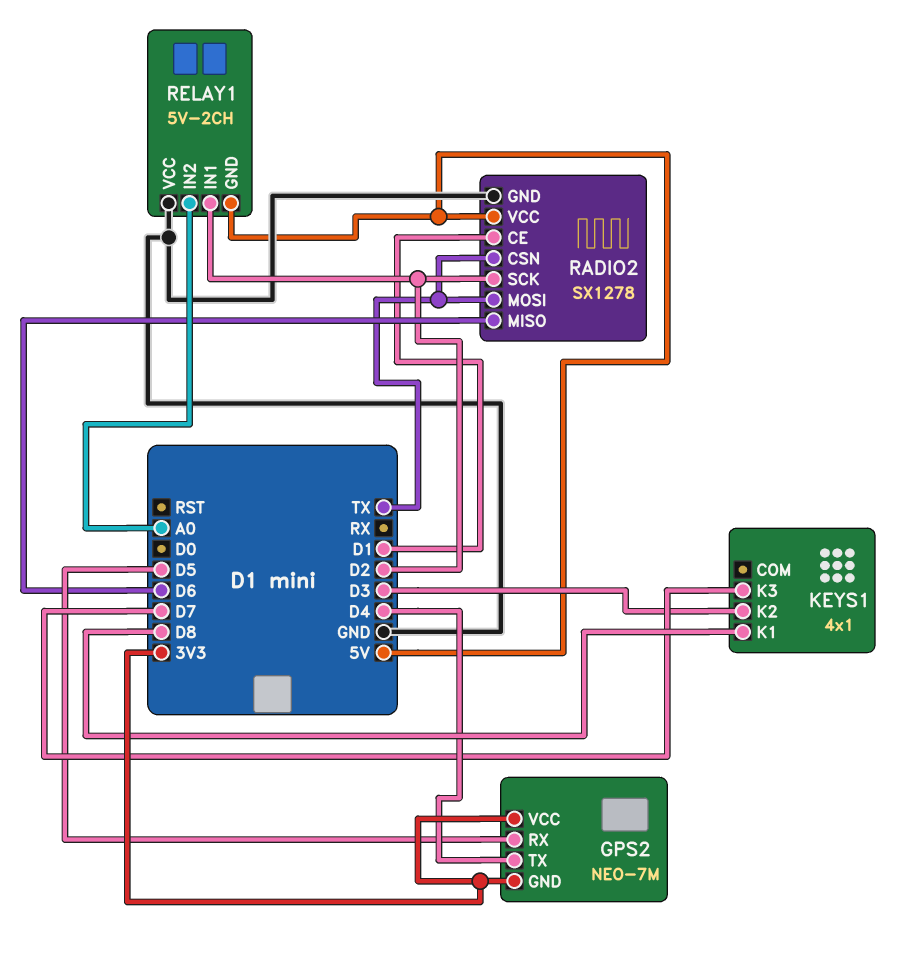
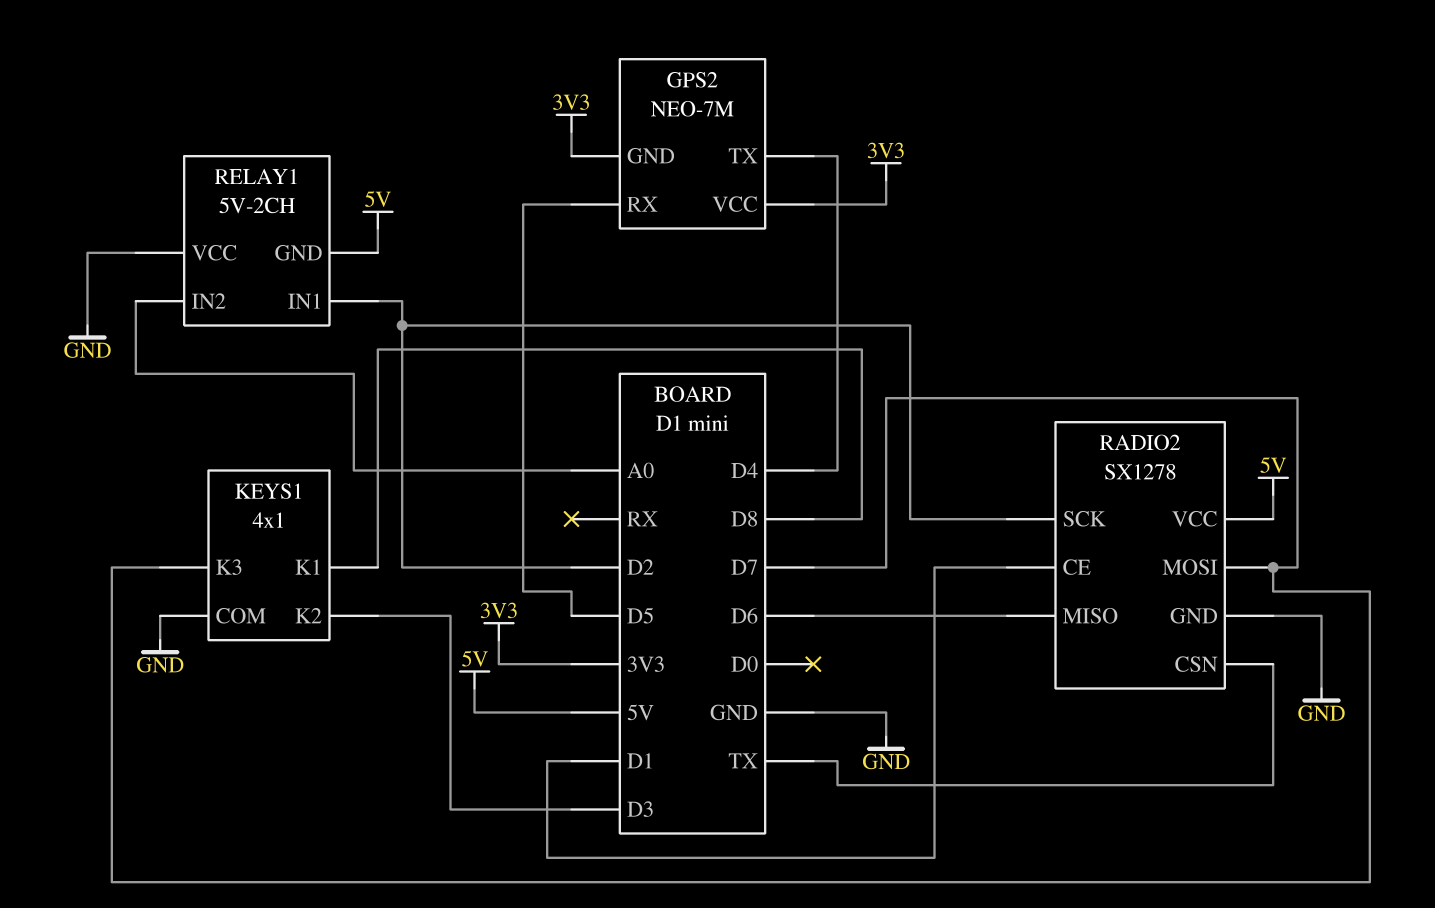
KEYS1 pin COM: none -> GND
RADIO2 pin MOSI: TX -> D7

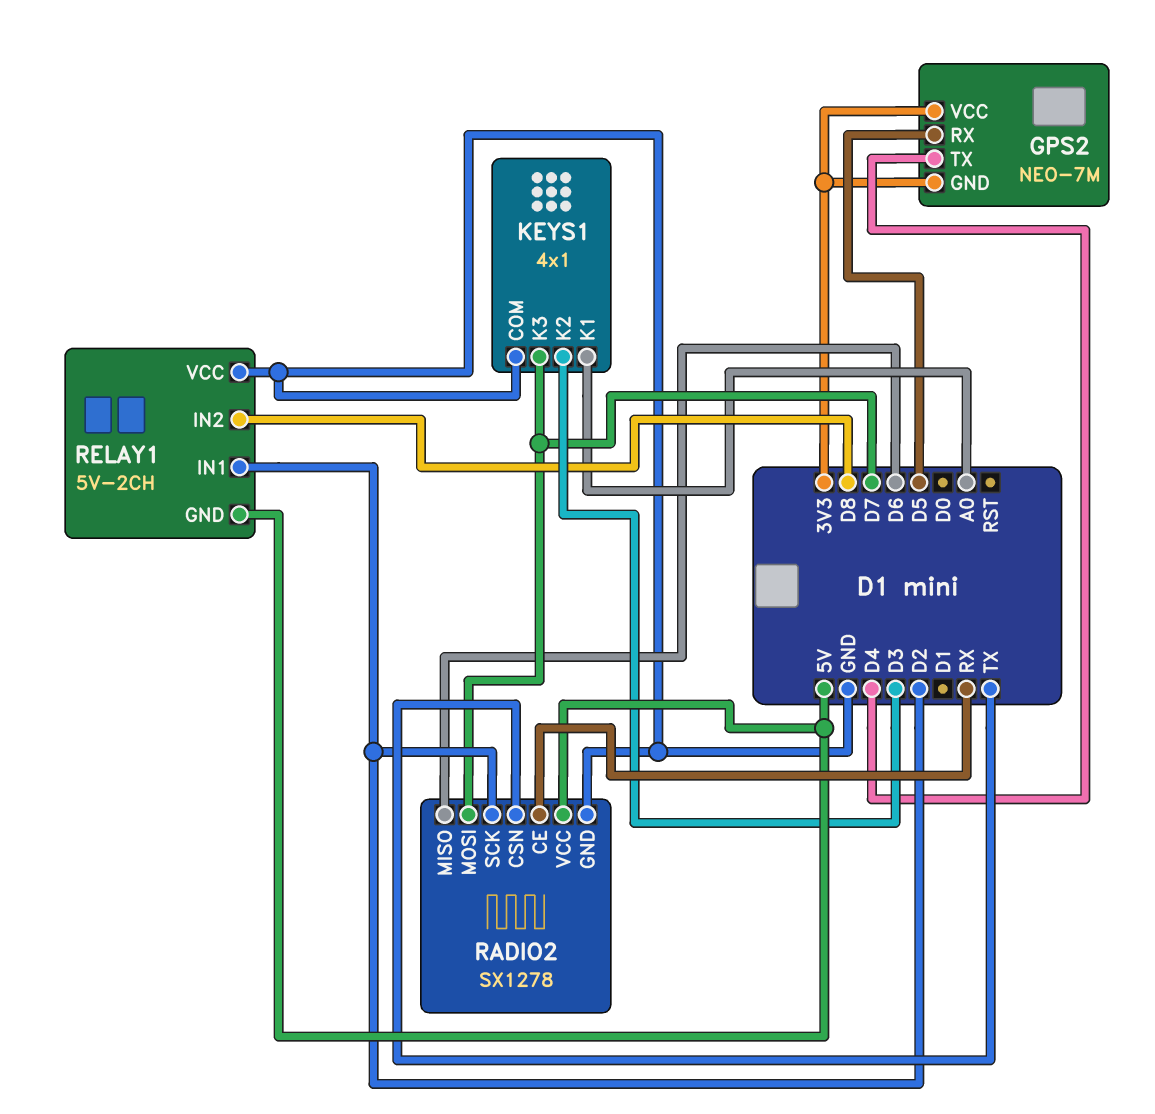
KEYS1 pin K1: D8 -> A0
RADIO2 pin CE: D1 -> RX
RELAY1 pin IN2: A0 -> D8

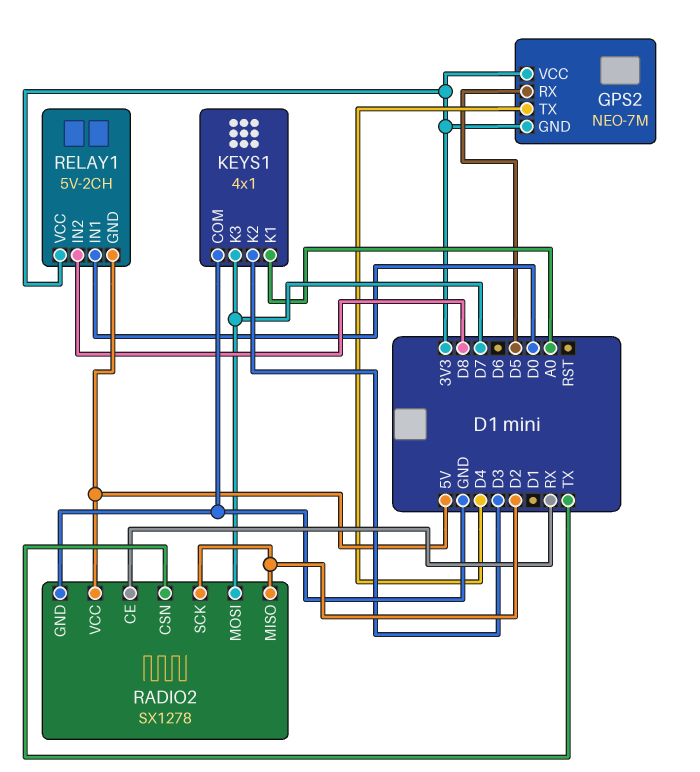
RADIO2 pin MISO: D6 -> D2
RELAY1 pin IN1: D2 -> D0
RELAY1 pin VCC: GND -> 3V3

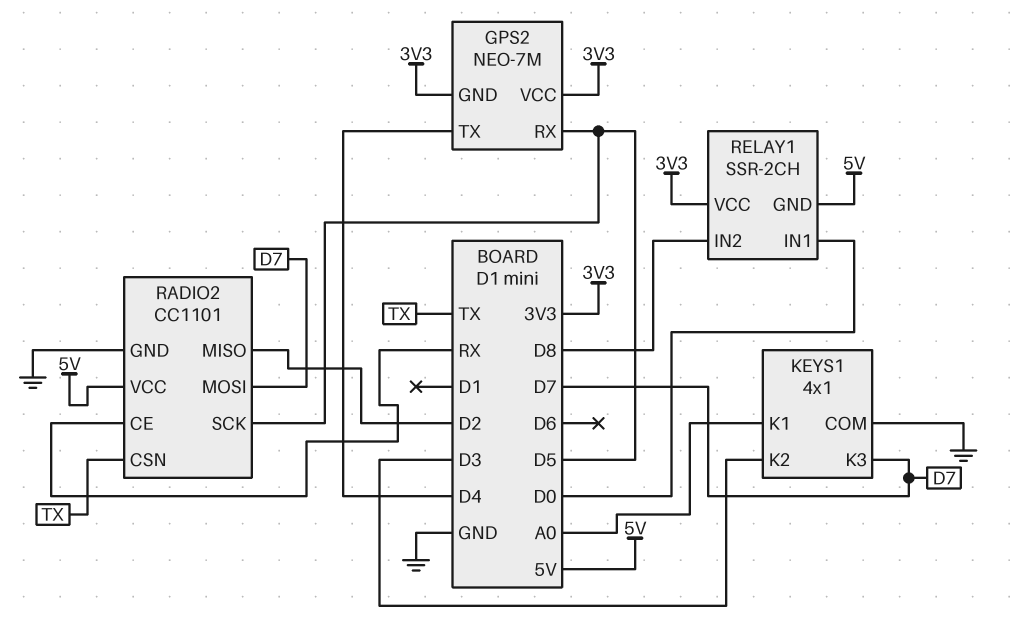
RADIO2: SX1278 -> CC1101
RADIO2 pin SCK: D2 -> D5
RELAY1: 5V-2CH -> SSR-2CH

